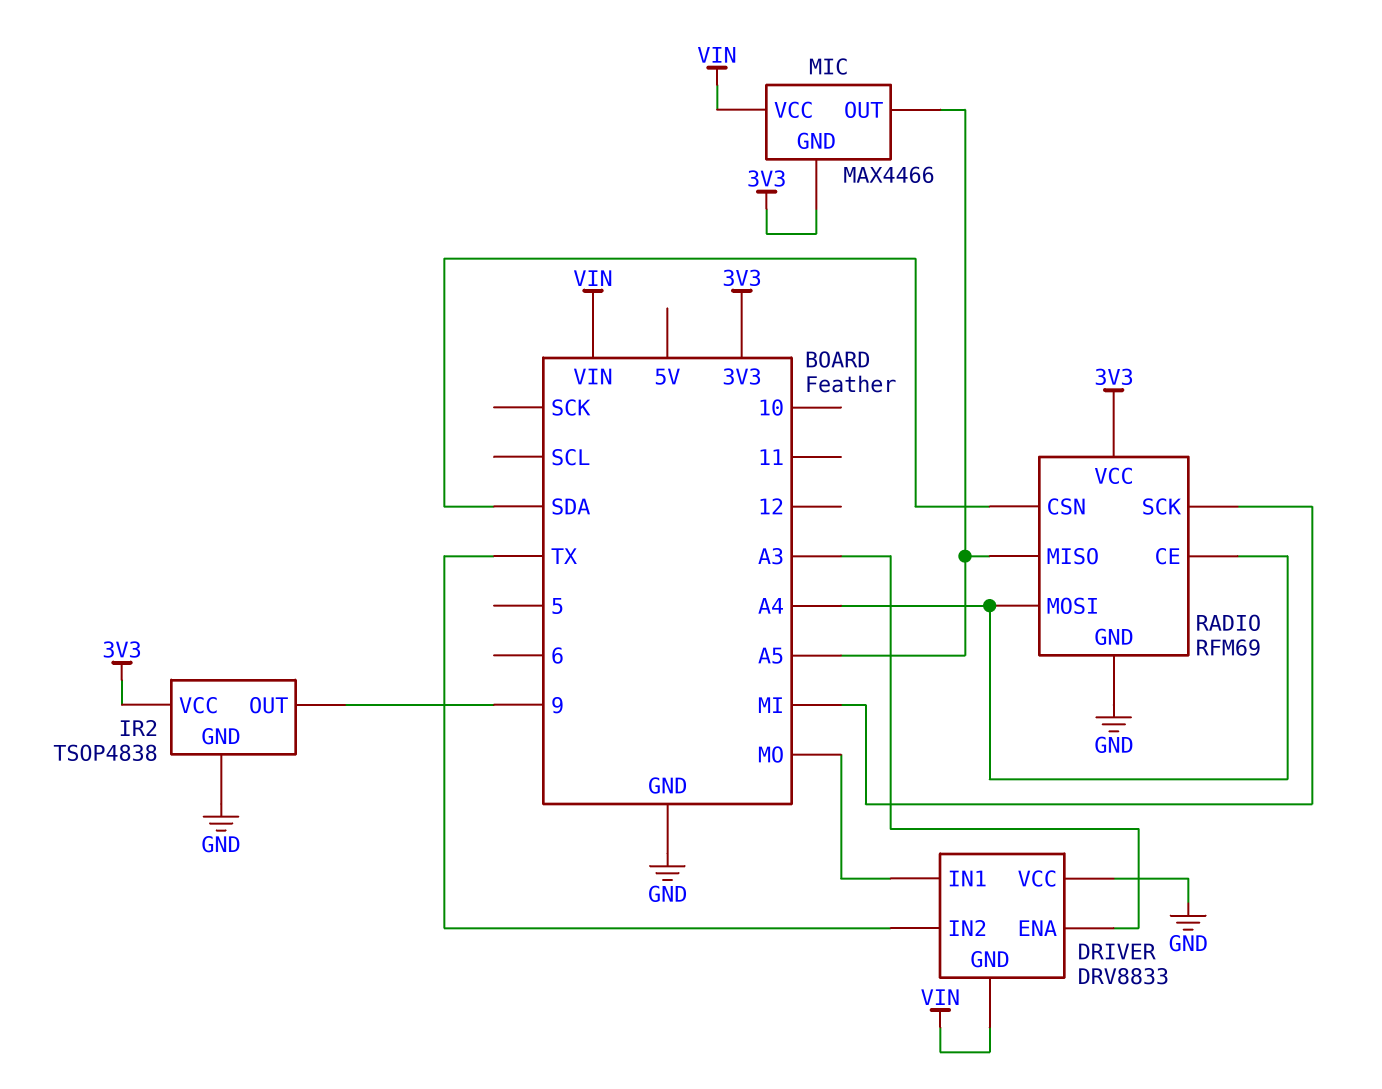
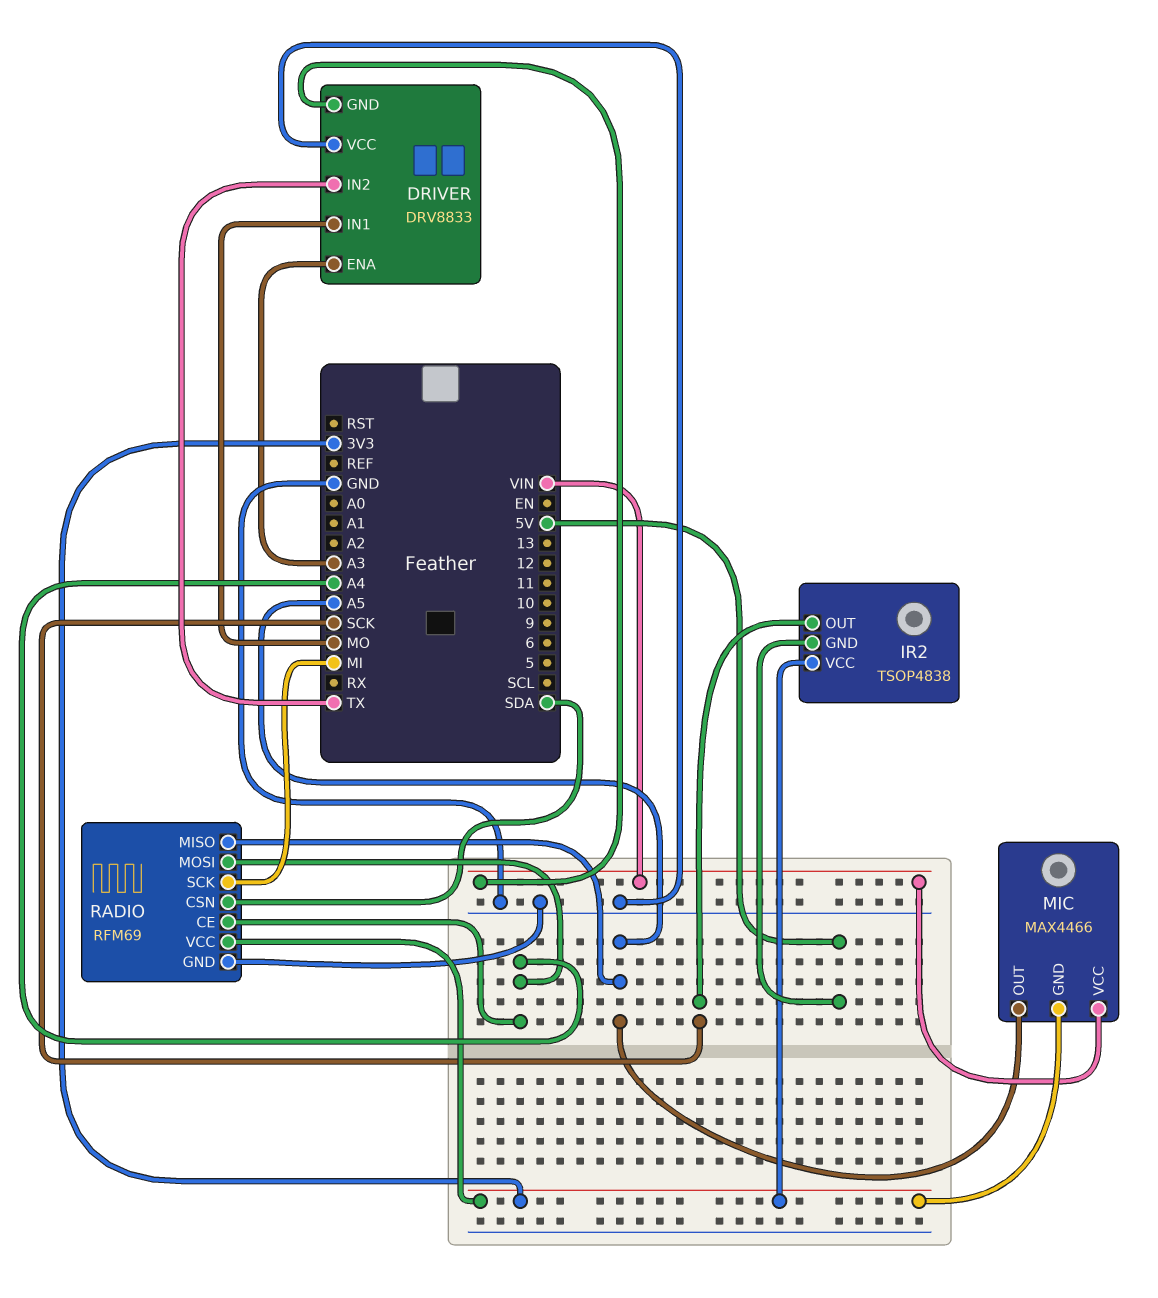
IR2 pin GND: GND -> 5V
IR2 pin OUT: 9 -> SCK

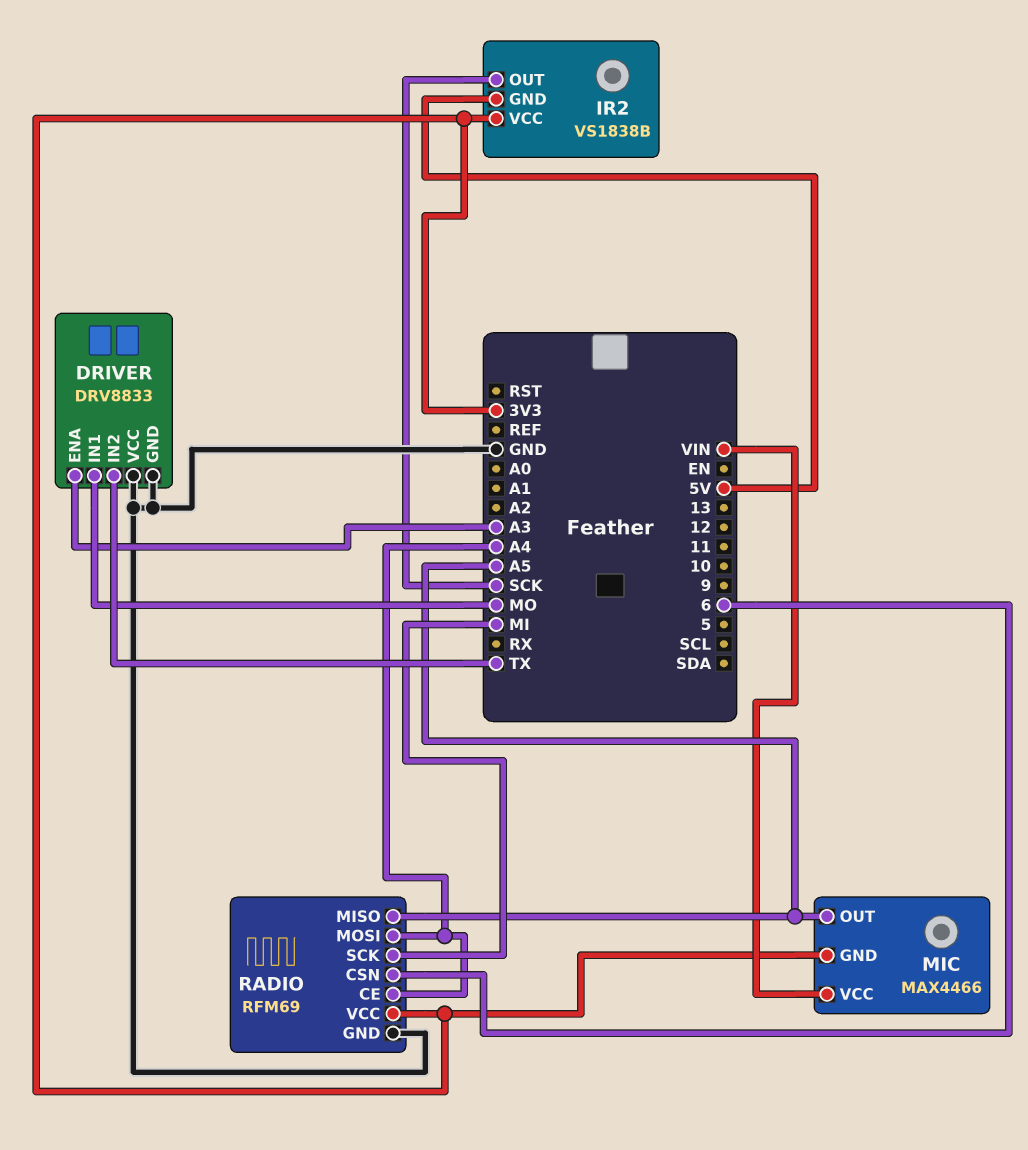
DRIVER pin GND: VIN -> GND
IR2: TSOP4838 -> VS1838B
RADIO pin CSN: SDA -> 6

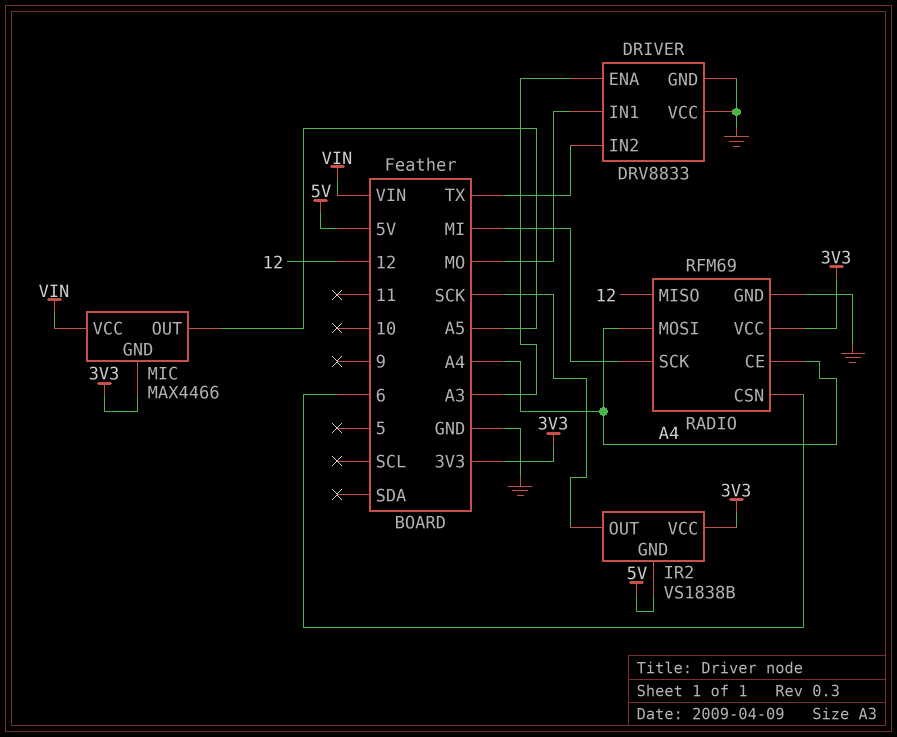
RADIO pin MISO: A5 -> 12

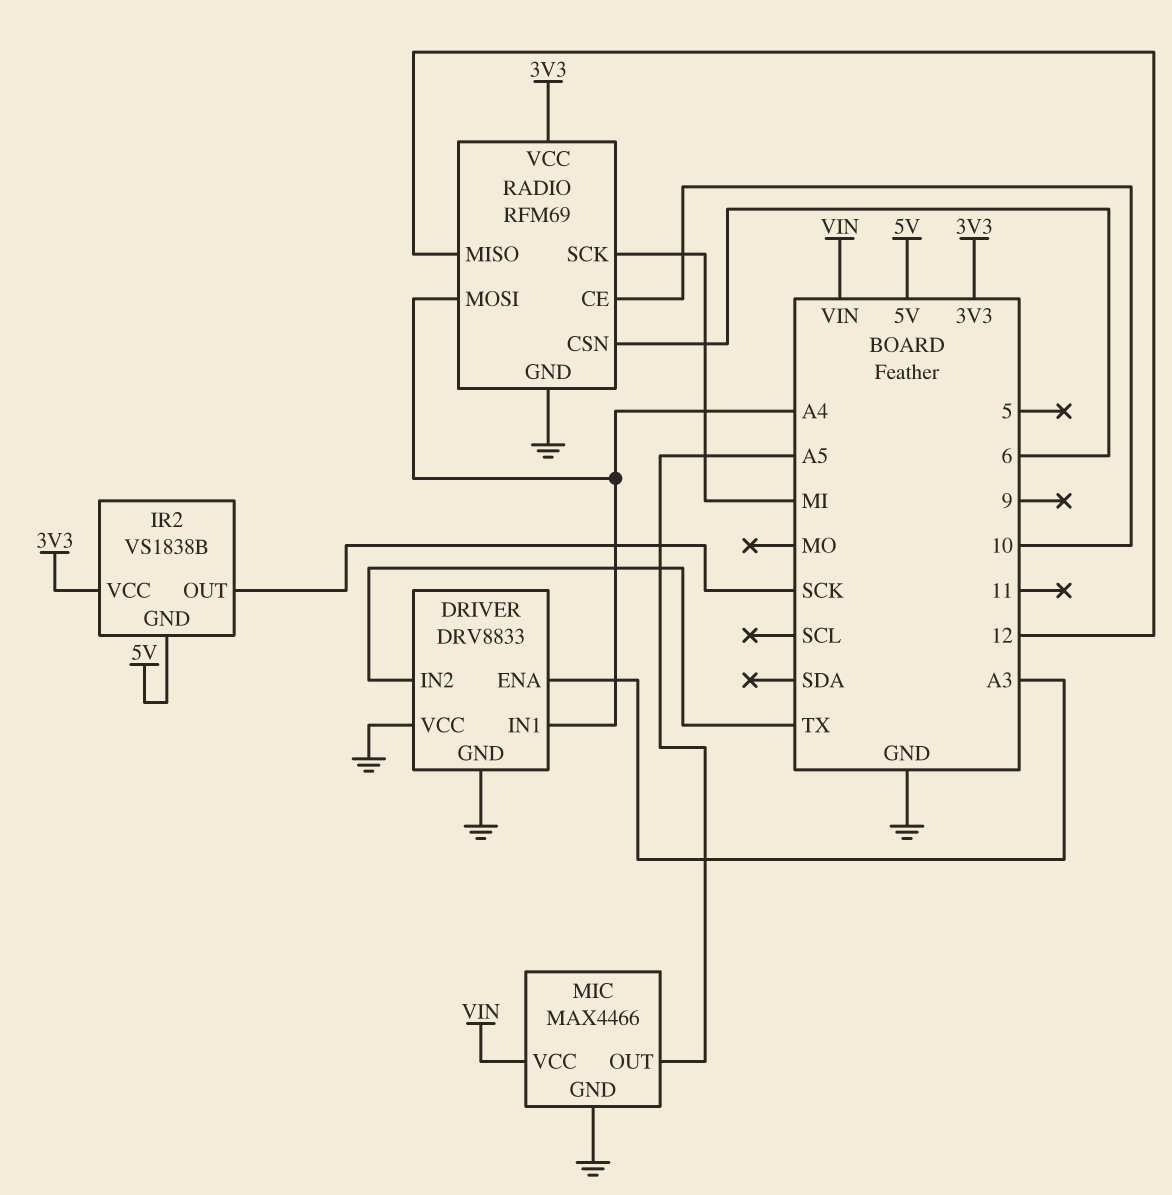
DRIVER pin IN1: MO -> A4
MIC pin GND: 3V3 -> GND
RADIO pin CE: A4 -> 10

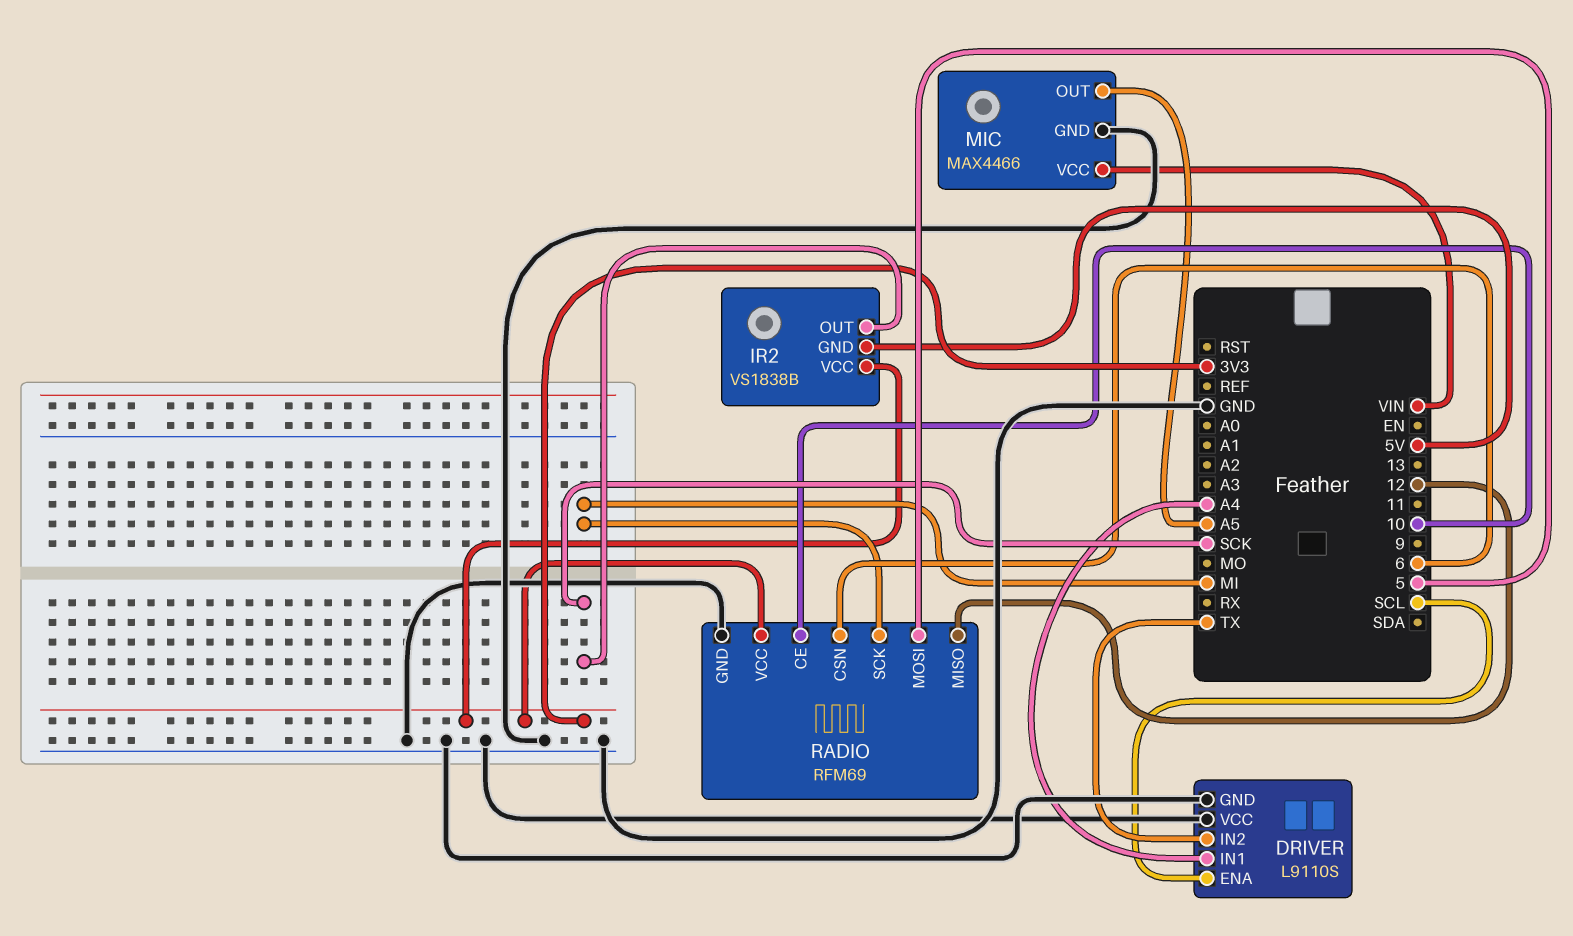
DRIVER: DRV8833 -> L9110S
DRIVER pin ENA: A3 -> SCL
RADIO pin MOSI: A4 -> 5

